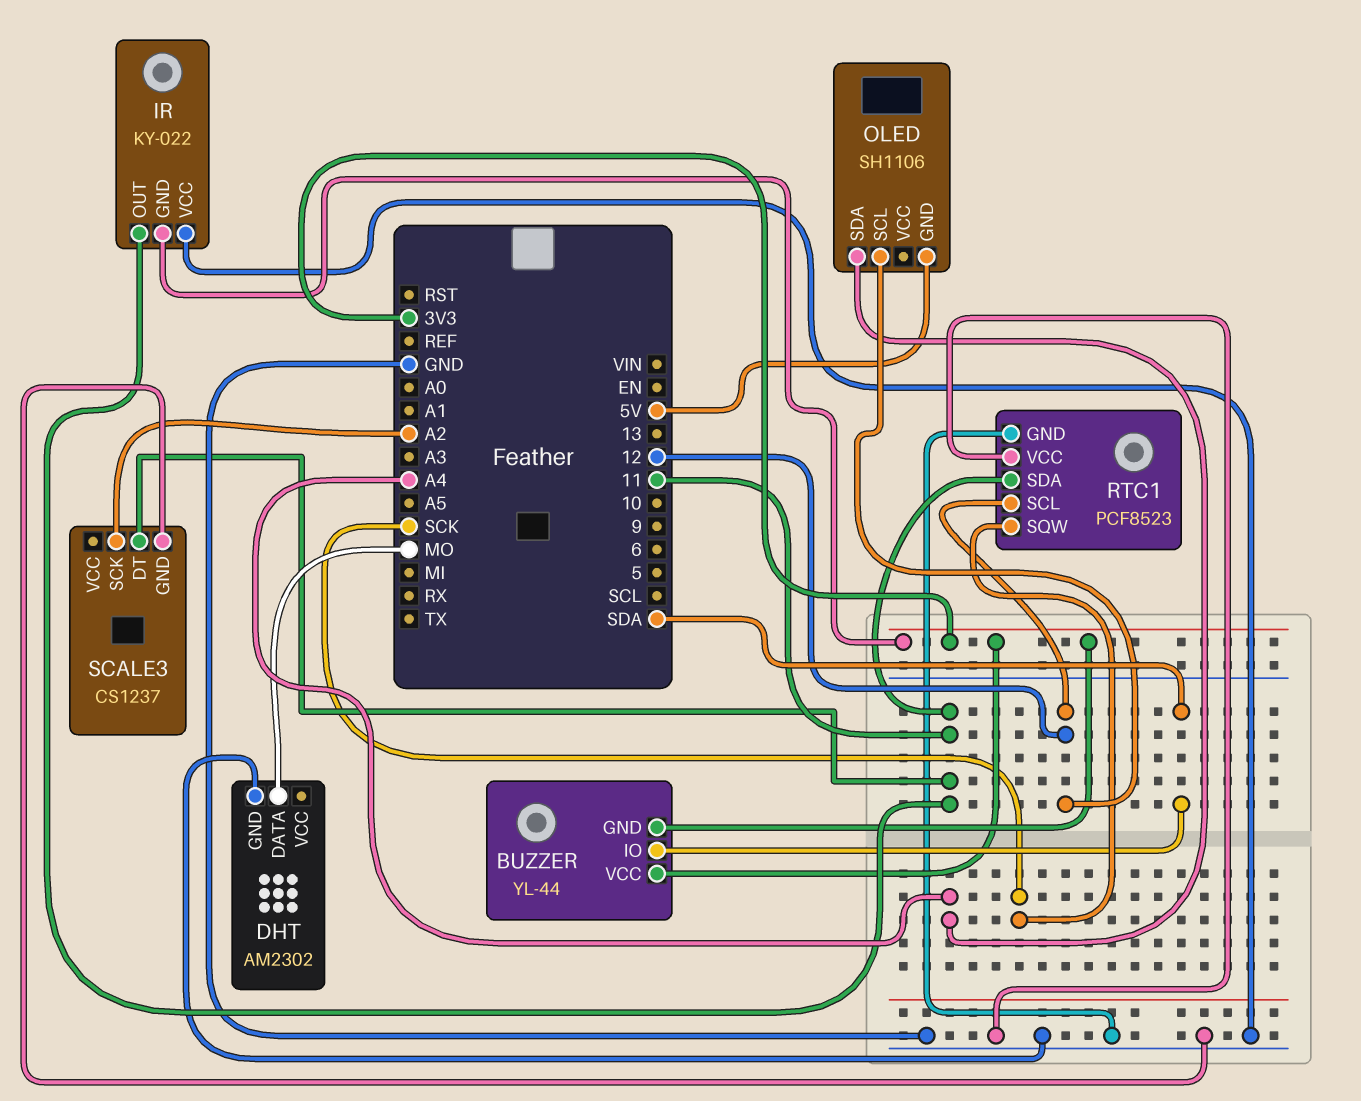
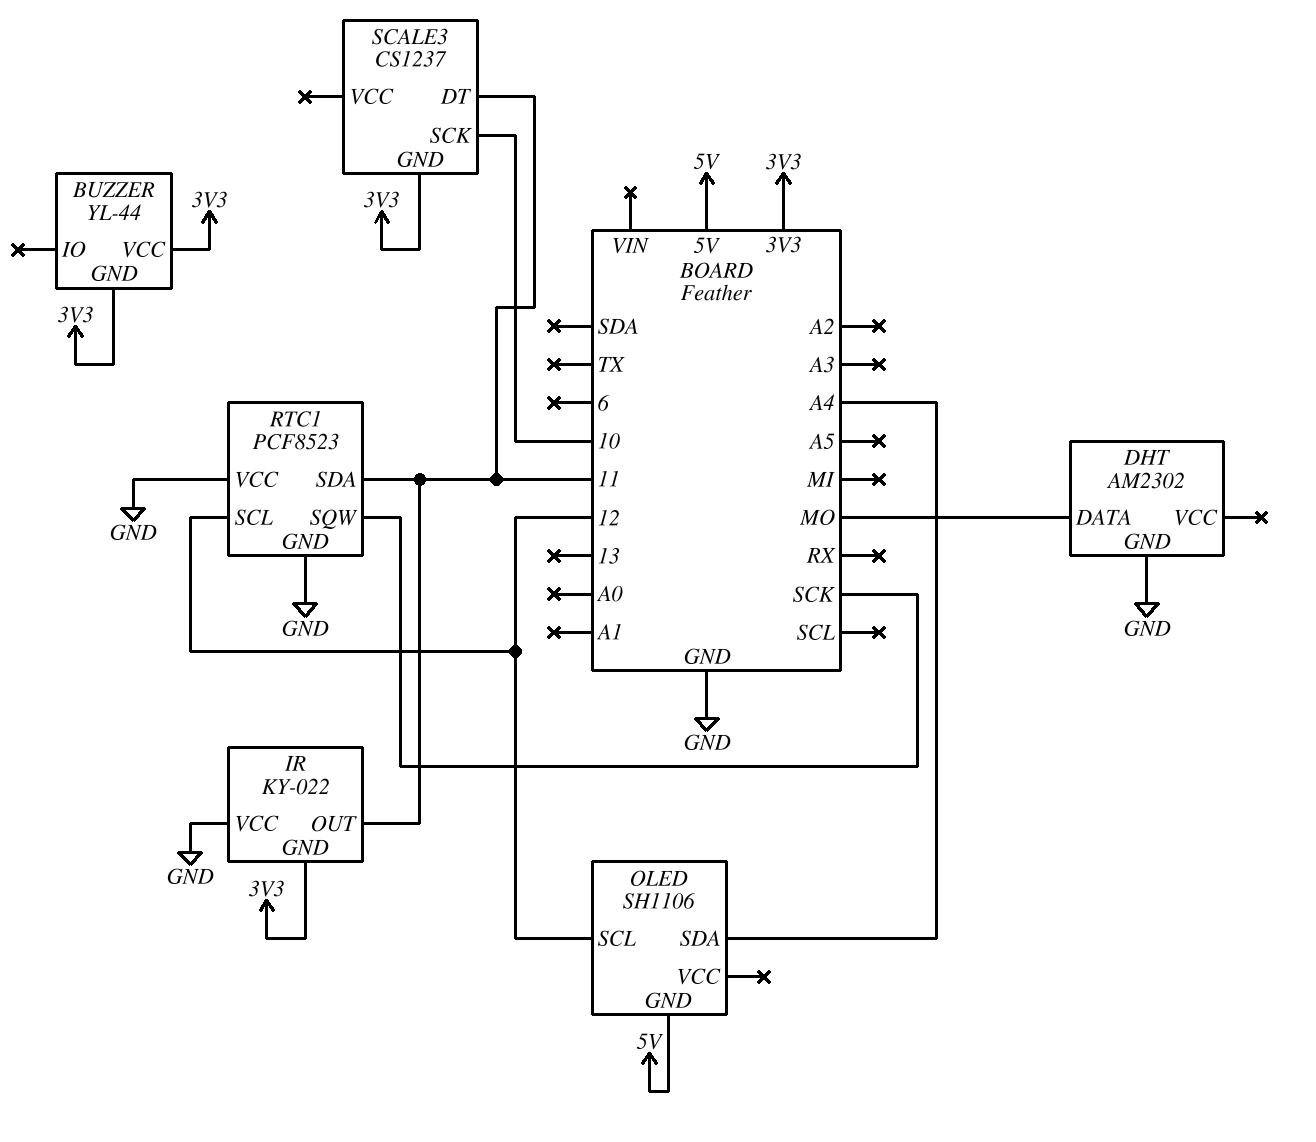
BUZZER pin IO: SDA -> none
SCALE3 pin GND: GND -> 3V3
SCALE3 pin SCK: A2 -> 10

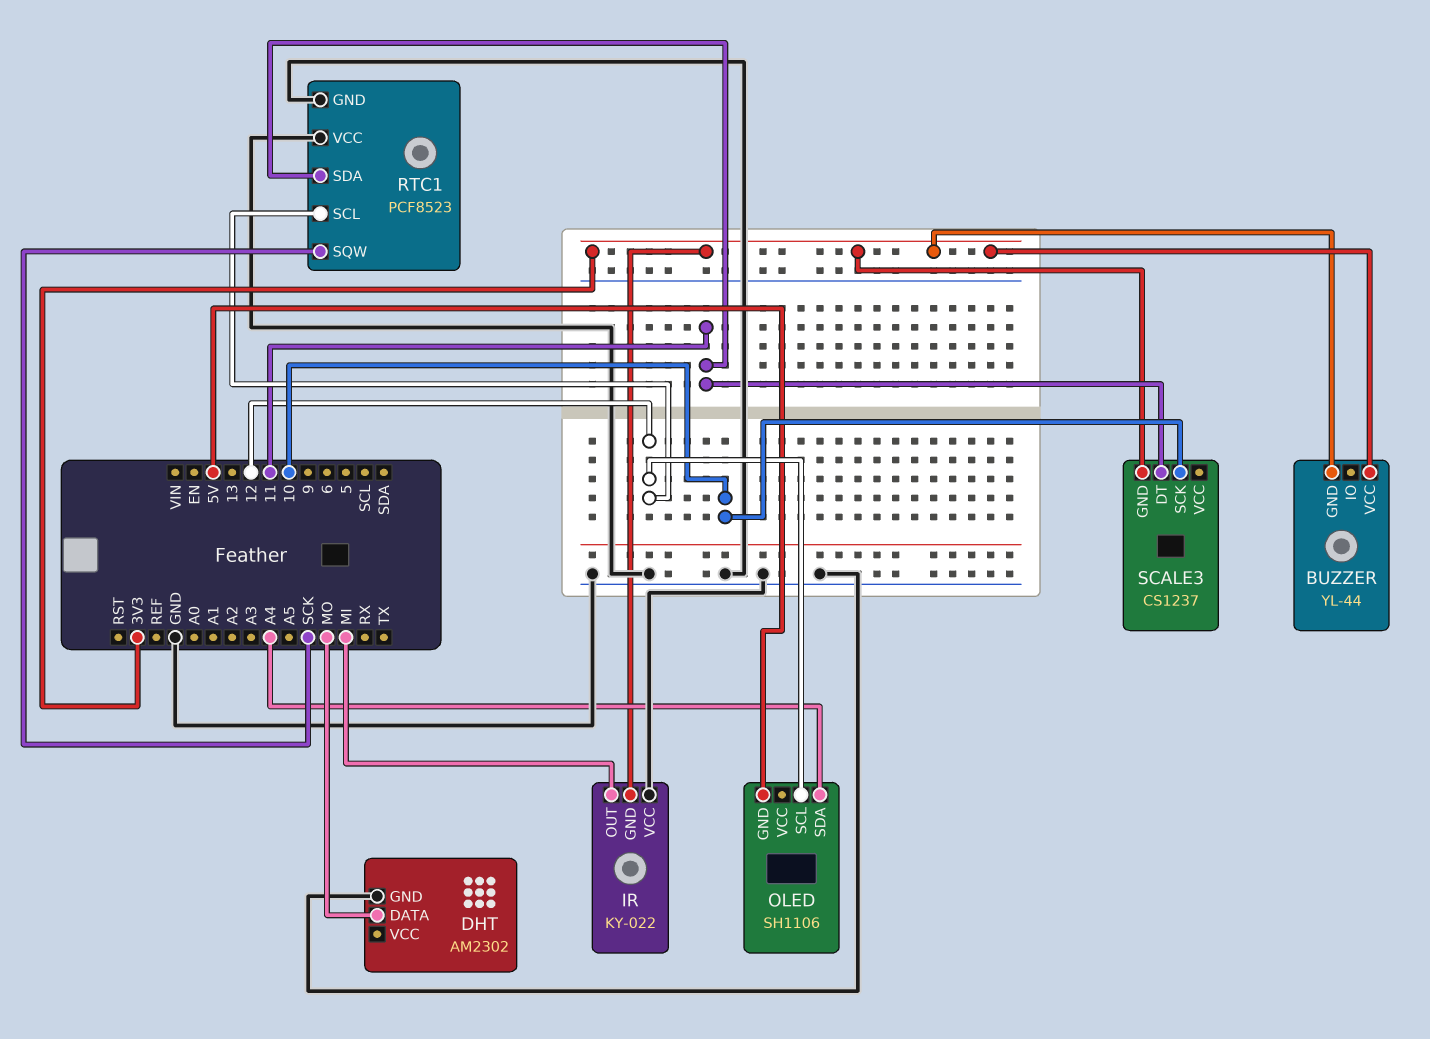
IR pin OUT: 11 -> MI

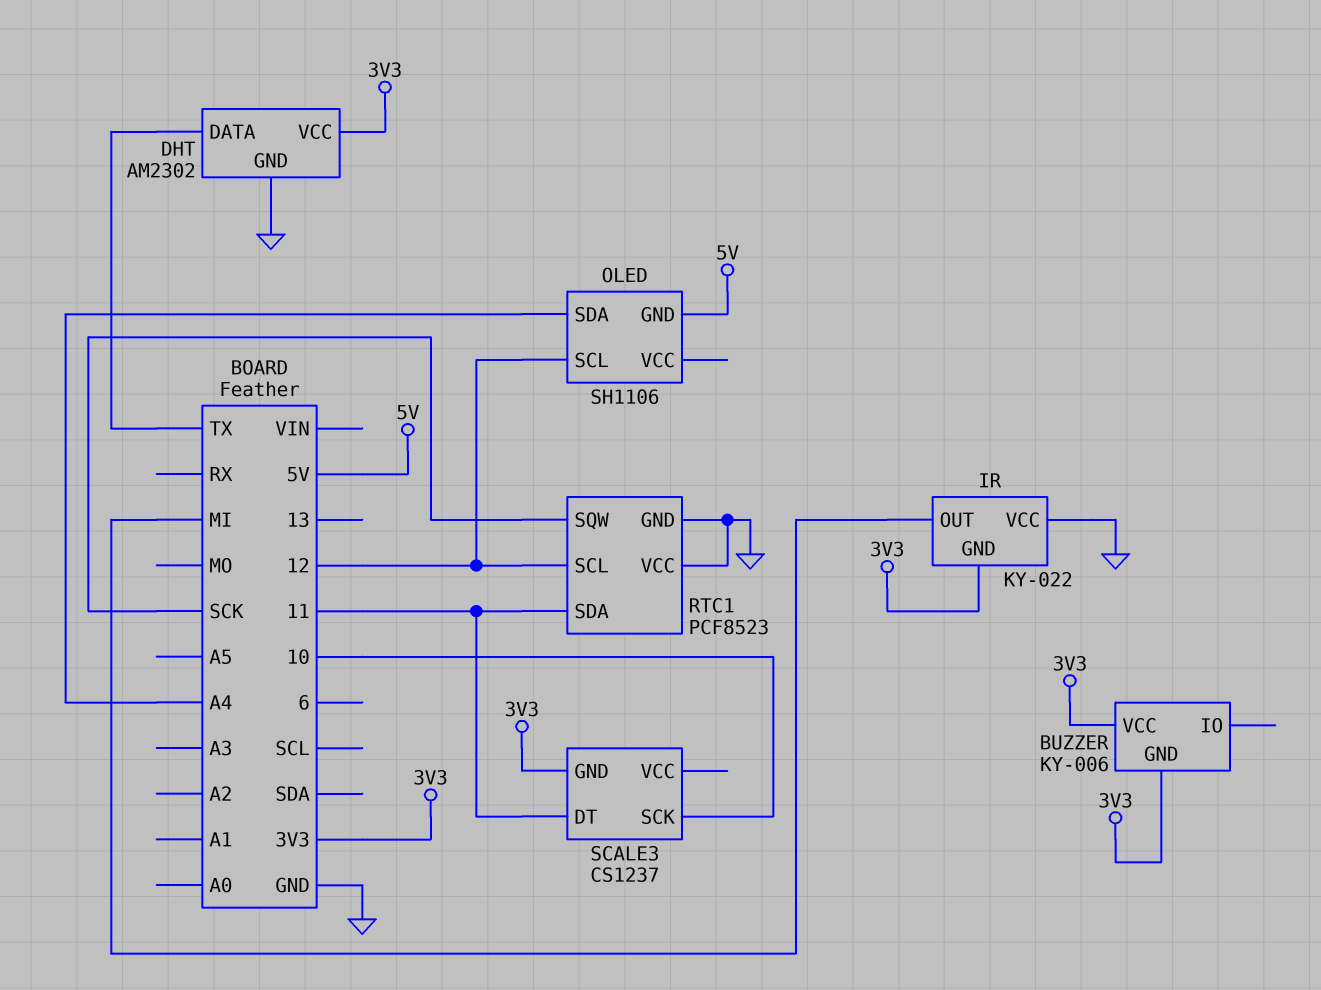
BUZZER: YL-44 -> KY-006
DHT pin DATA: MO -> TX
DHT pin VCC: none -> 3V3

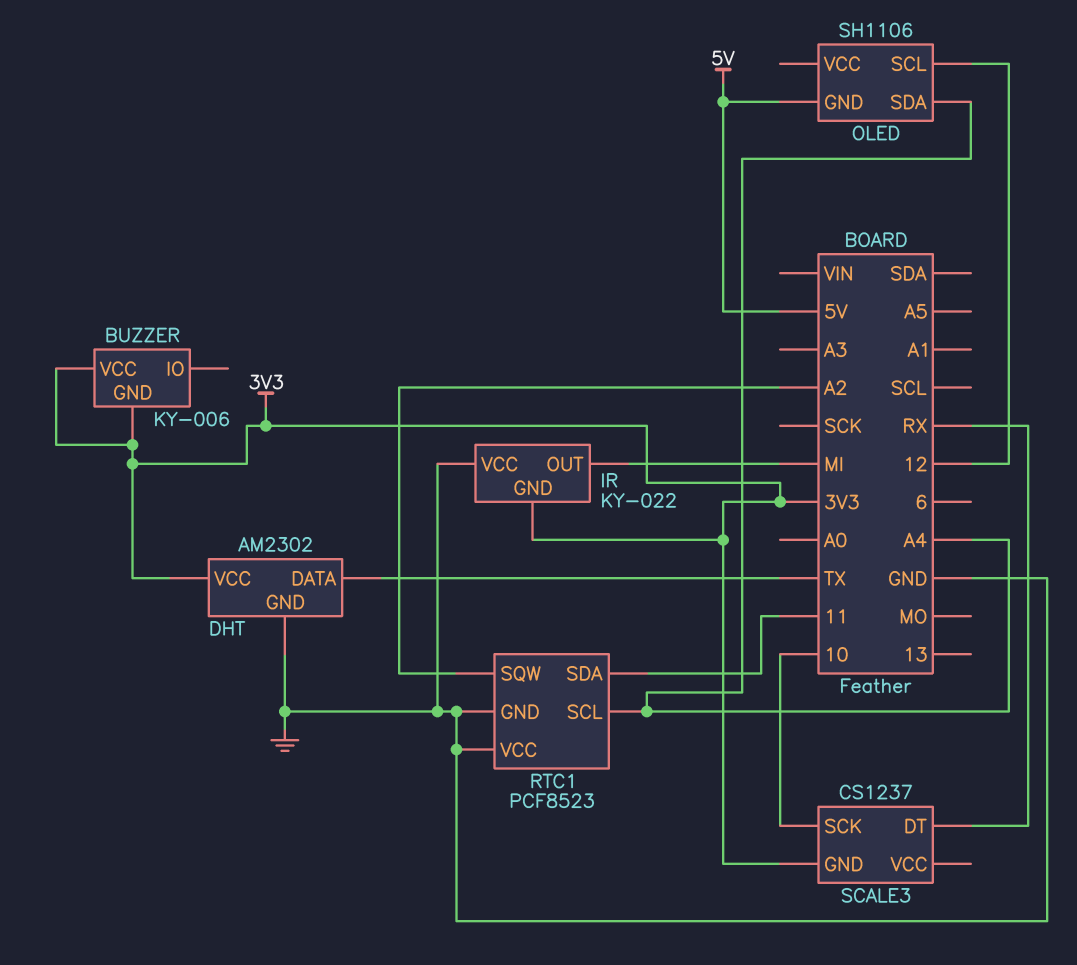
RTC1 pin SCL: 12 -> A4
RTC1 pin SQW: SCK -> A2
SCALE3 pin DT: 11 -> RX

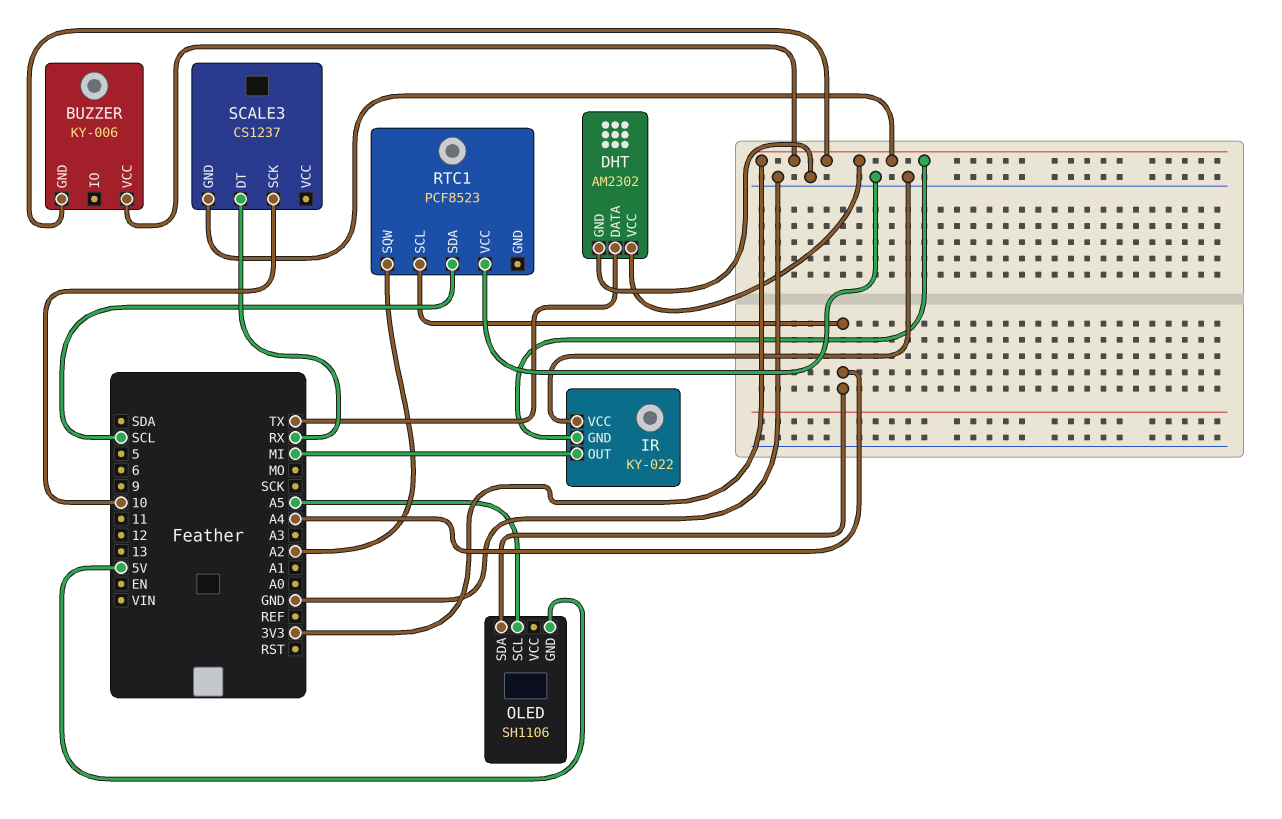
OLED pin SCL: 12 -> A5
RTC1 pin GND: GND -> none
RTC1 pin SDA: 11 -> SCL

